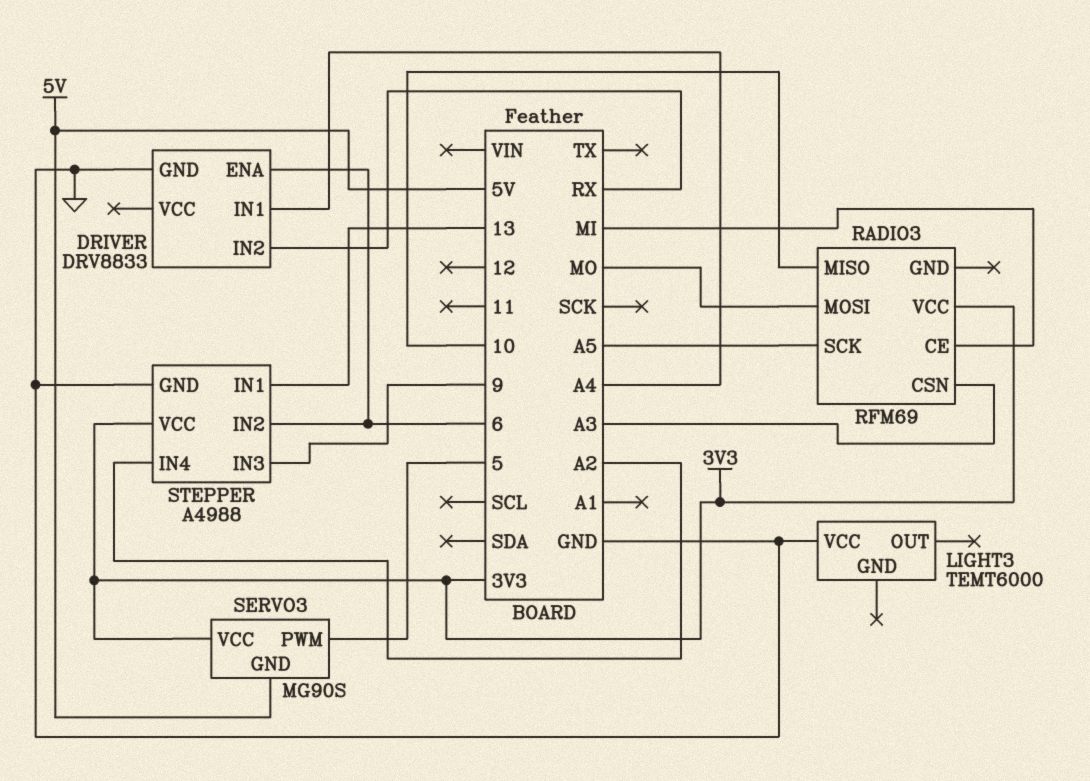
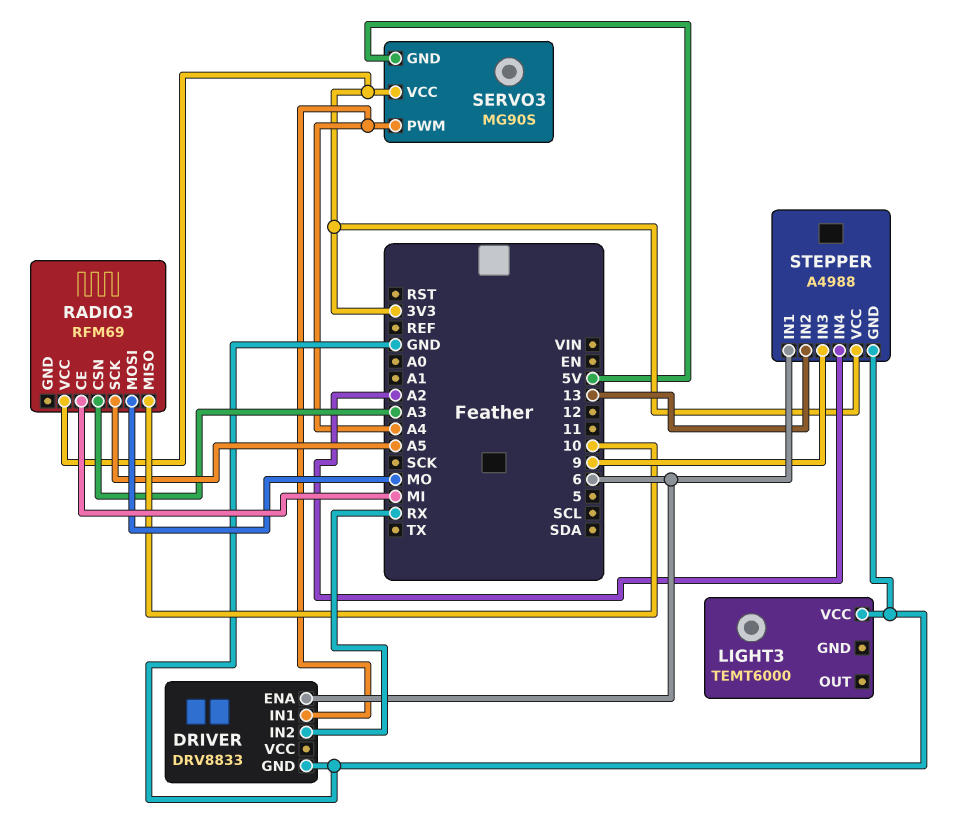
SERVO3 pin PWM: 5 -> A4
STEPPER pin IN1: 13 -> 6
STEPPER pin IN2: 6 -> 13

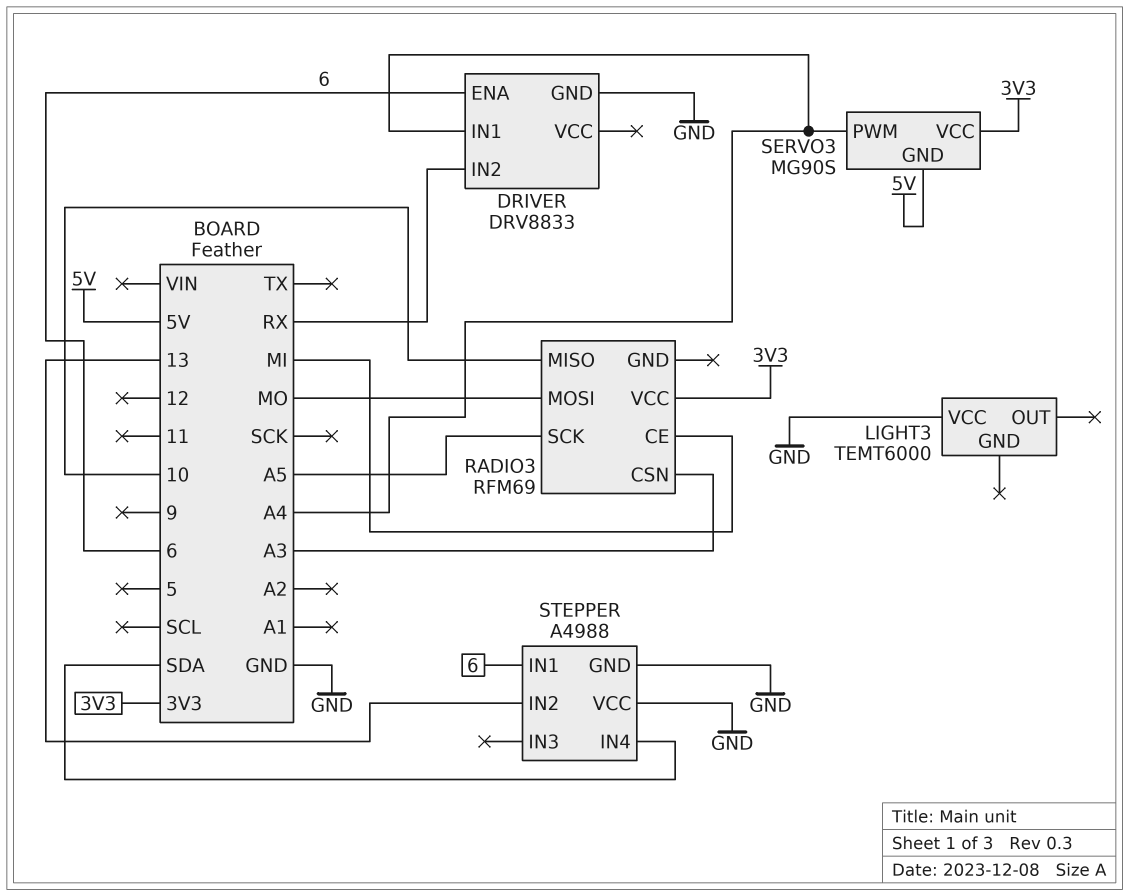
STEPPER pin IN3: 9 -> none
STEPPER pin IN4: A2 -> SDA
STEPPER pin VCC: 3V3 -> GND

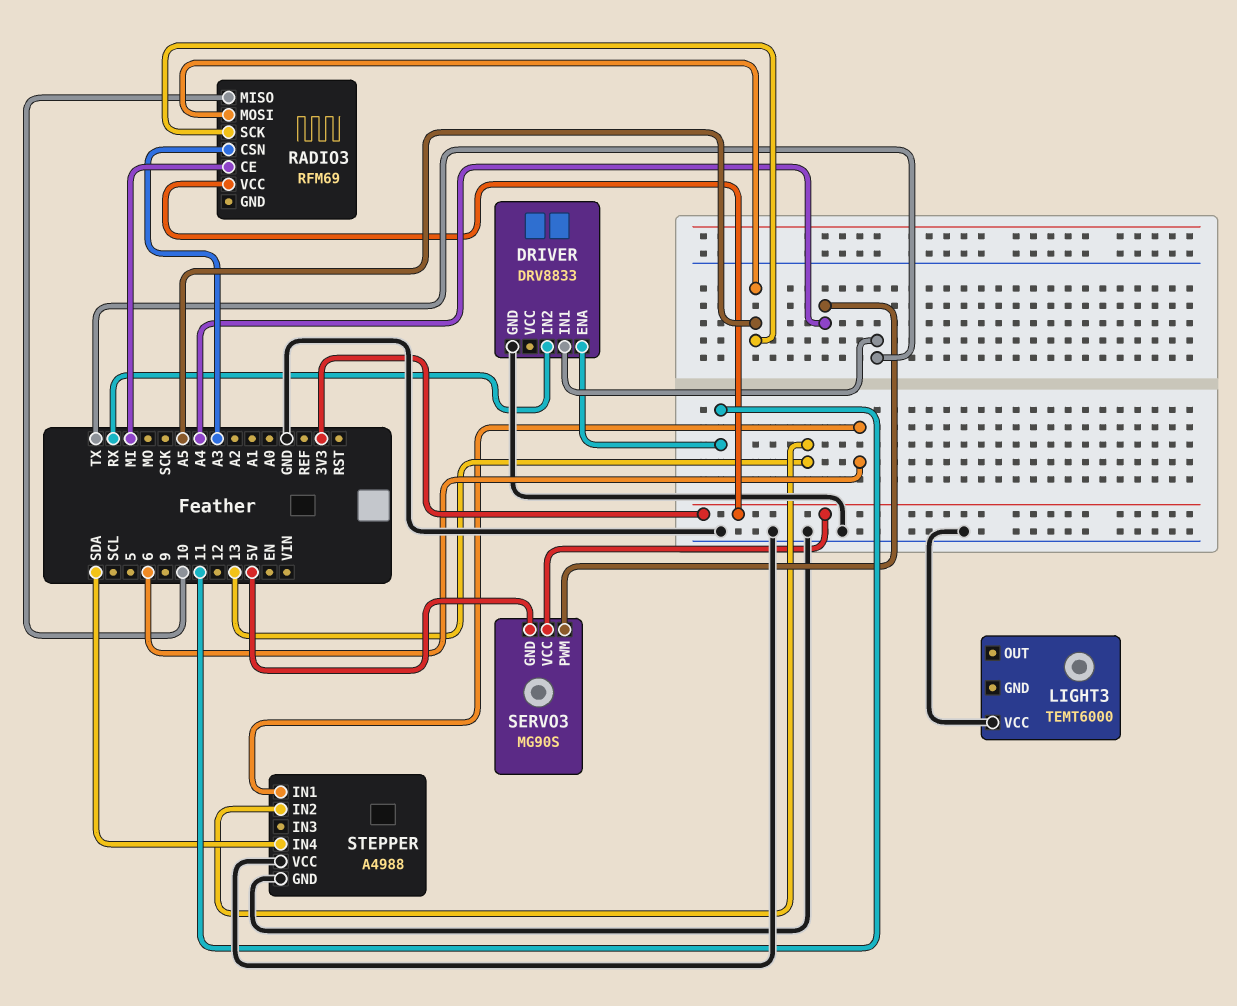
DRIVER pin ENA: 6 -> 11
DRIVER pin IN1: A4 -> TX
RADIO3 pin MOSI: MO -> A5

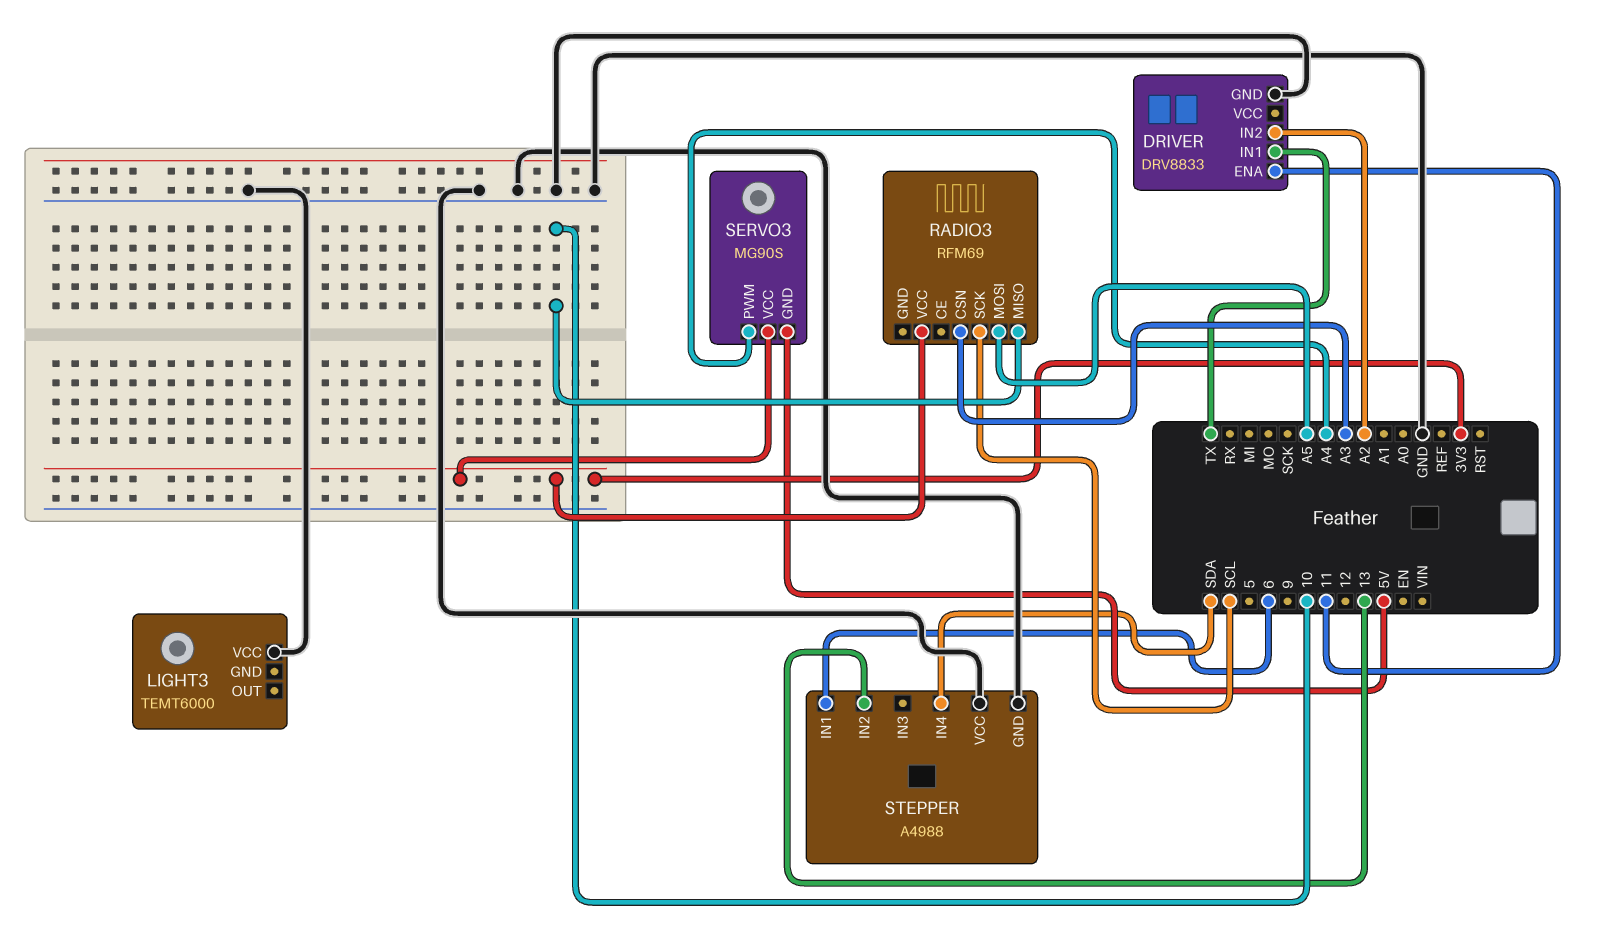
DRIVER pin IN2: RX -> A2
RADIO3 pin CE: MI -> none
RADIO3 pin SCK: A5 -> SCL

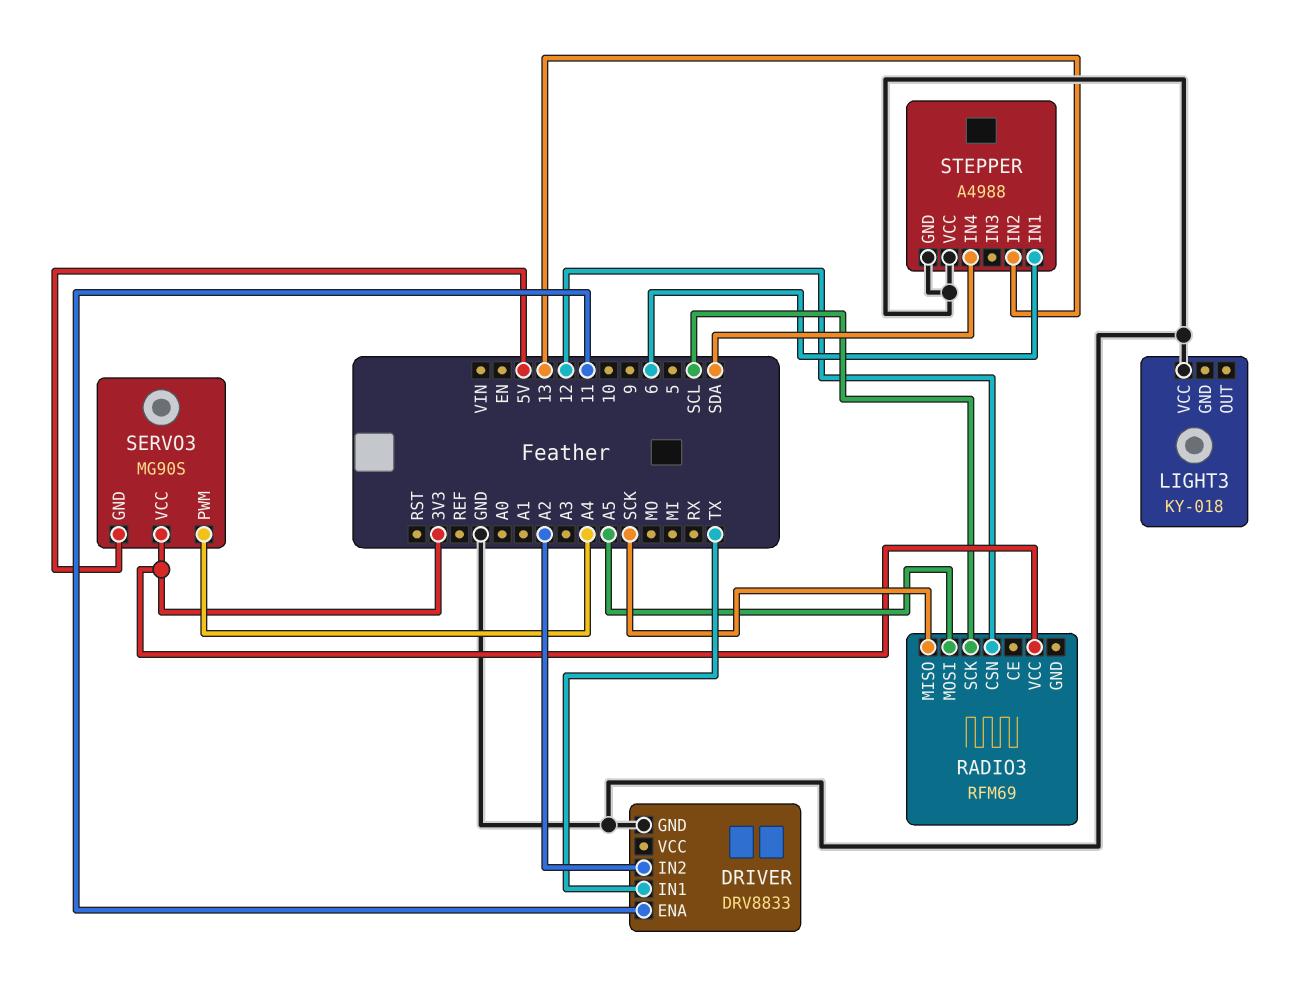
LIGHT3: TEMT6000 -> KY-018
RADIO3 pin CSN: A3 -> 12
RADIO3 pin MISO: 10 -> SCK

